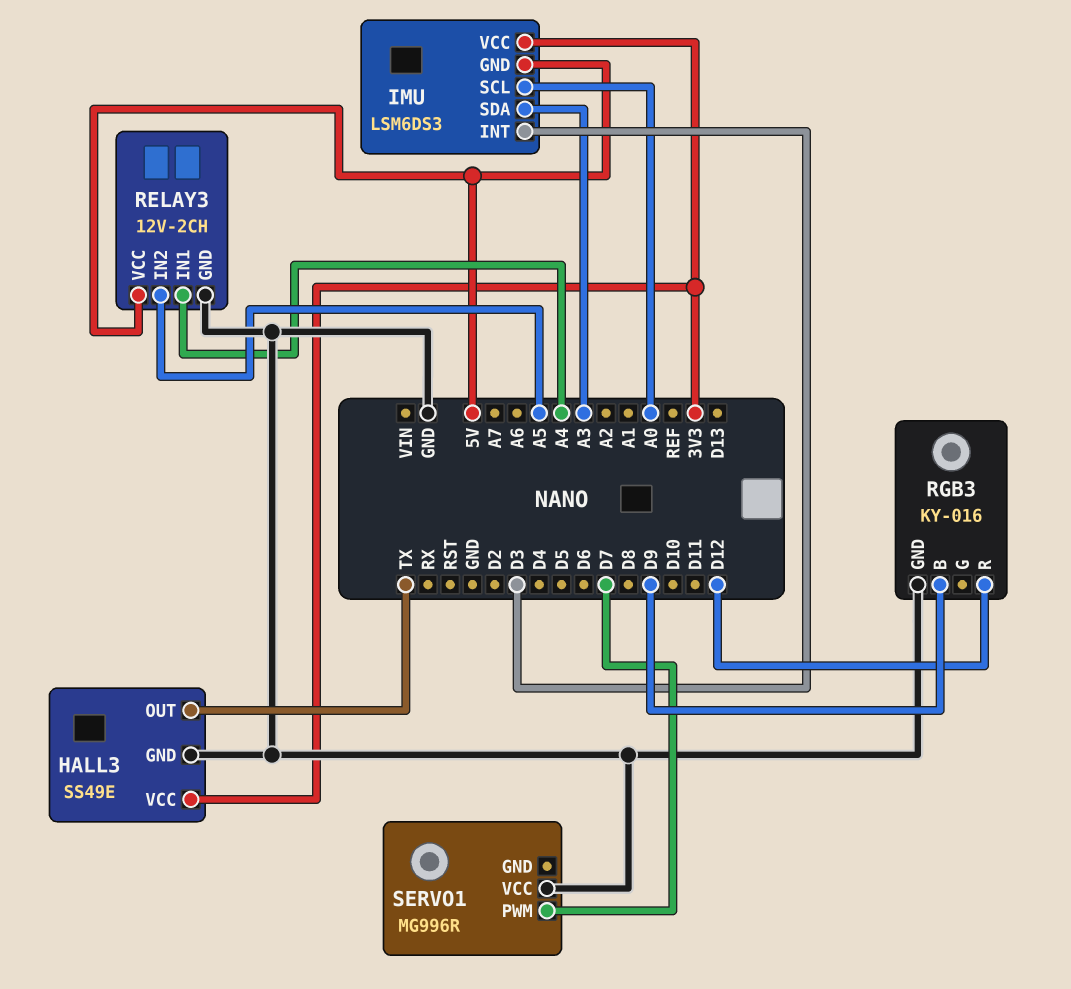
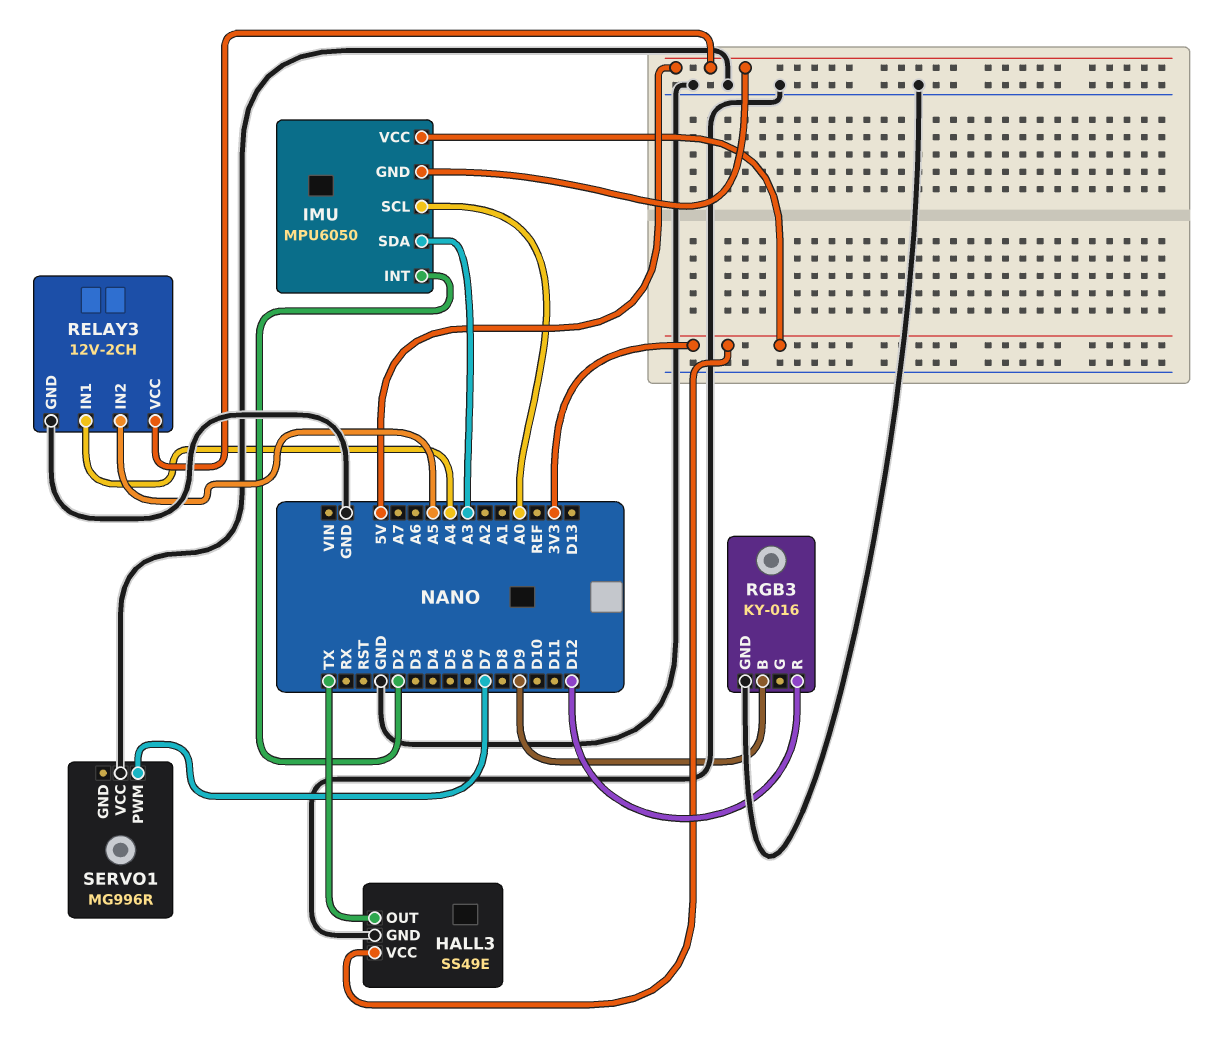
IMU: LSM6DS3 -> MPU6050
IMU pin INT: D3 -> D2

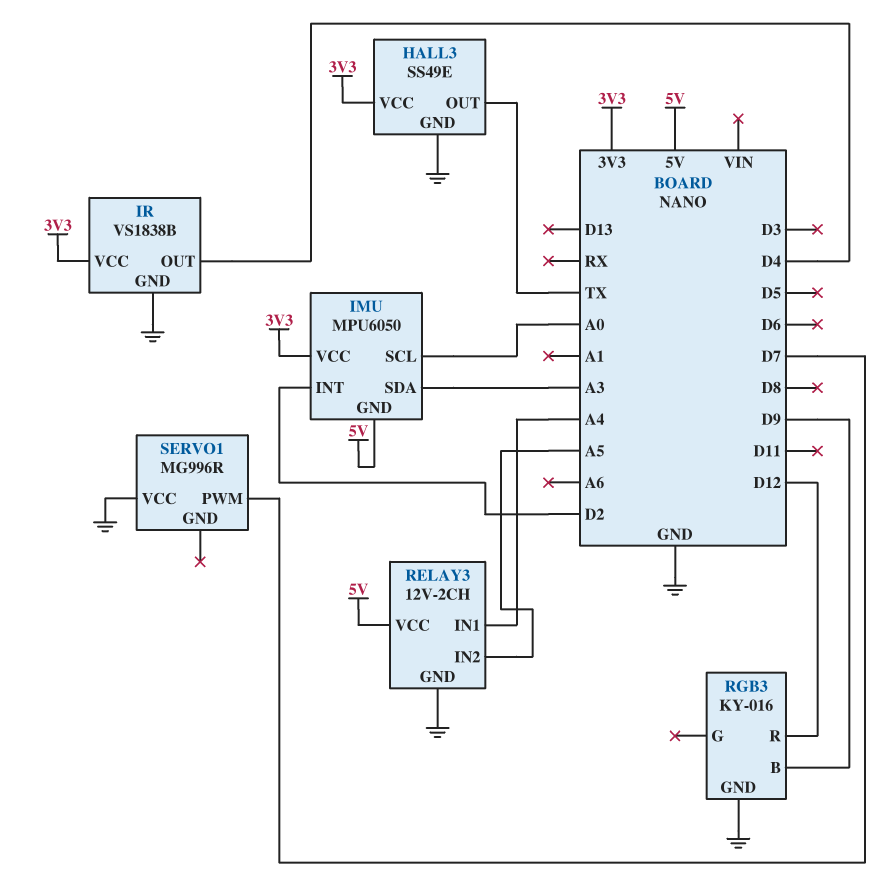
IR: none -> VS1838B
IR pin GND: none -> GND
IR pin OUT: none -> D4
IR pin VCC: none -> 3V3

